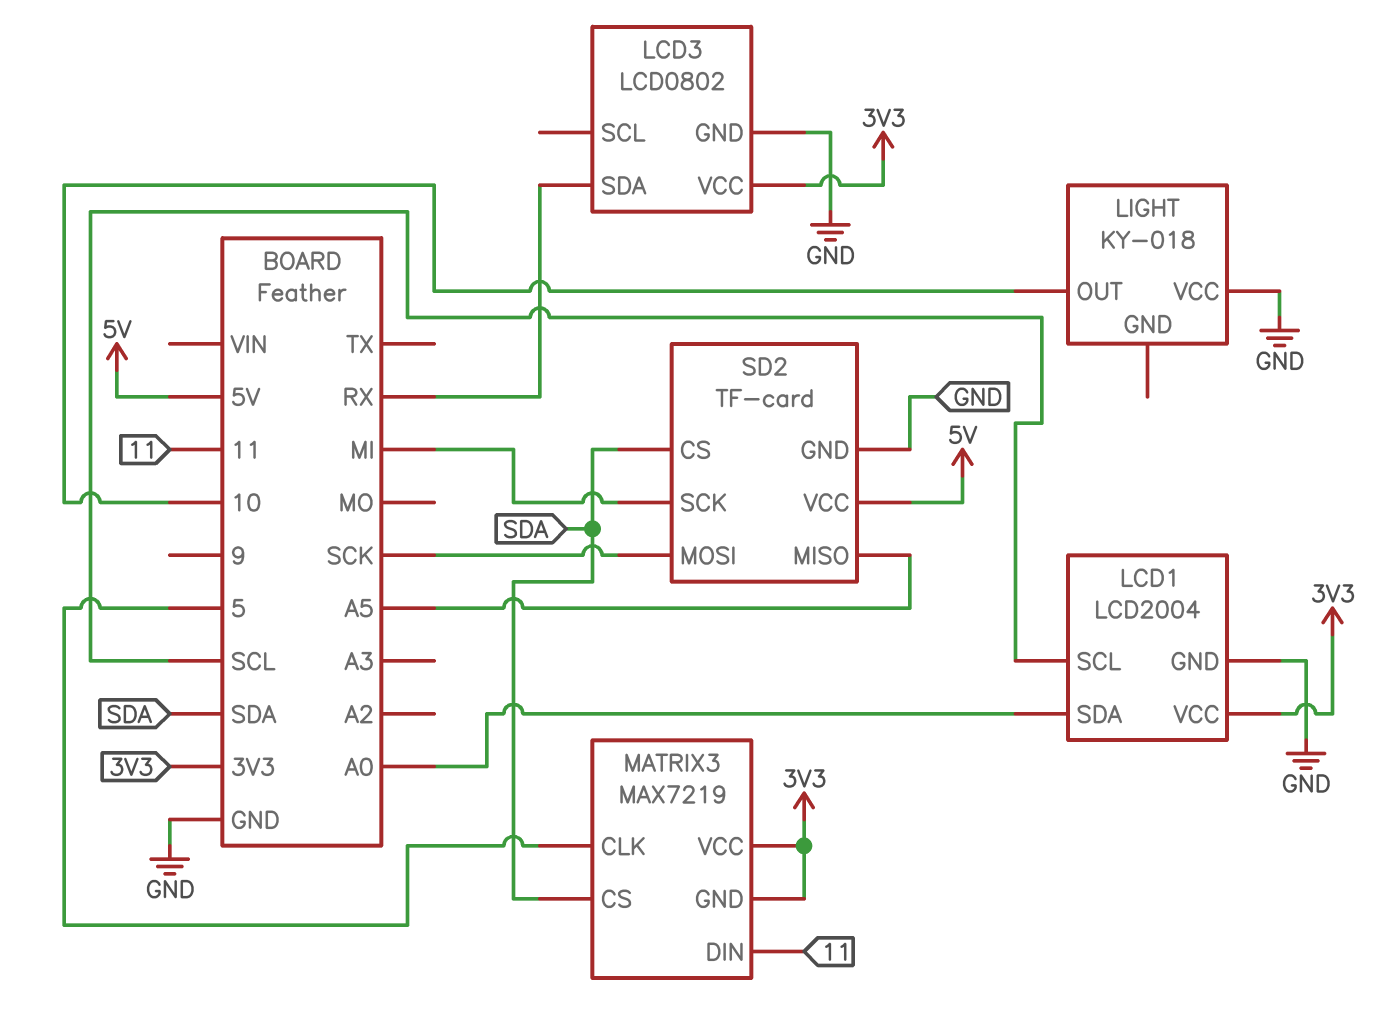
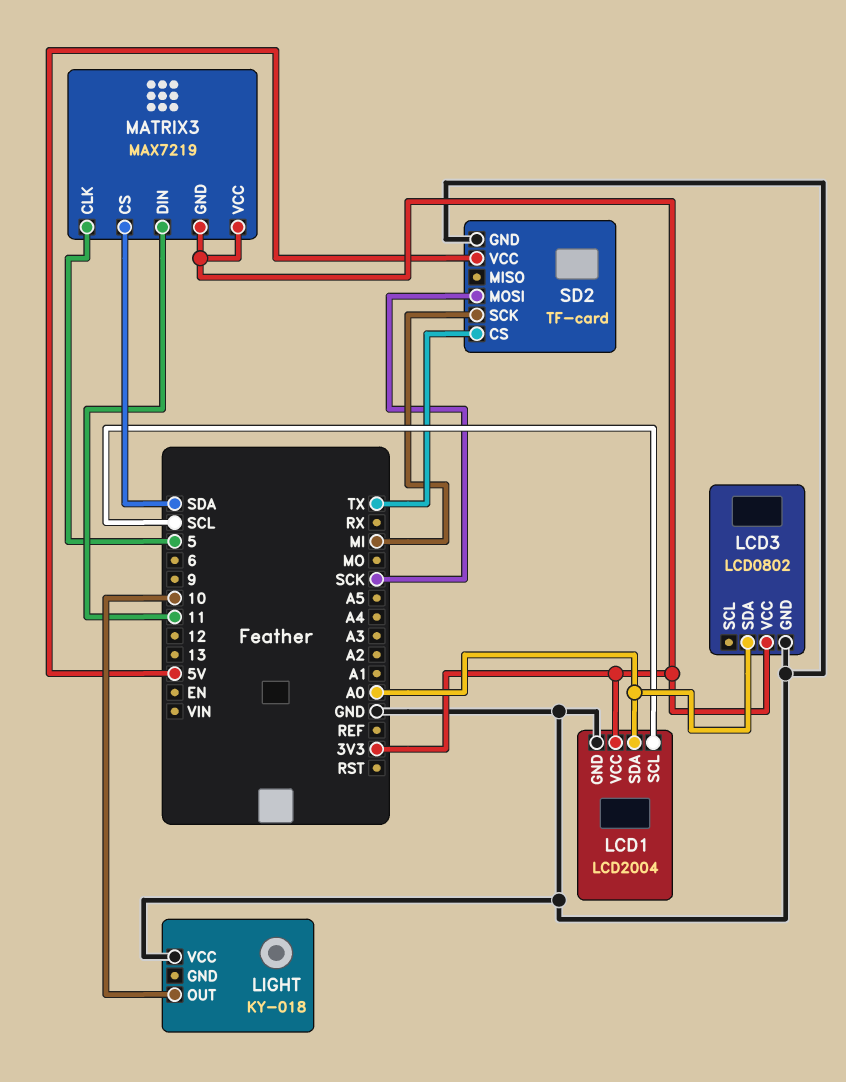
LCD3 pin SDA: RX -> A0
SD2 pin CS: SDA -> TX
SD2 pin MISO: A5 -> none

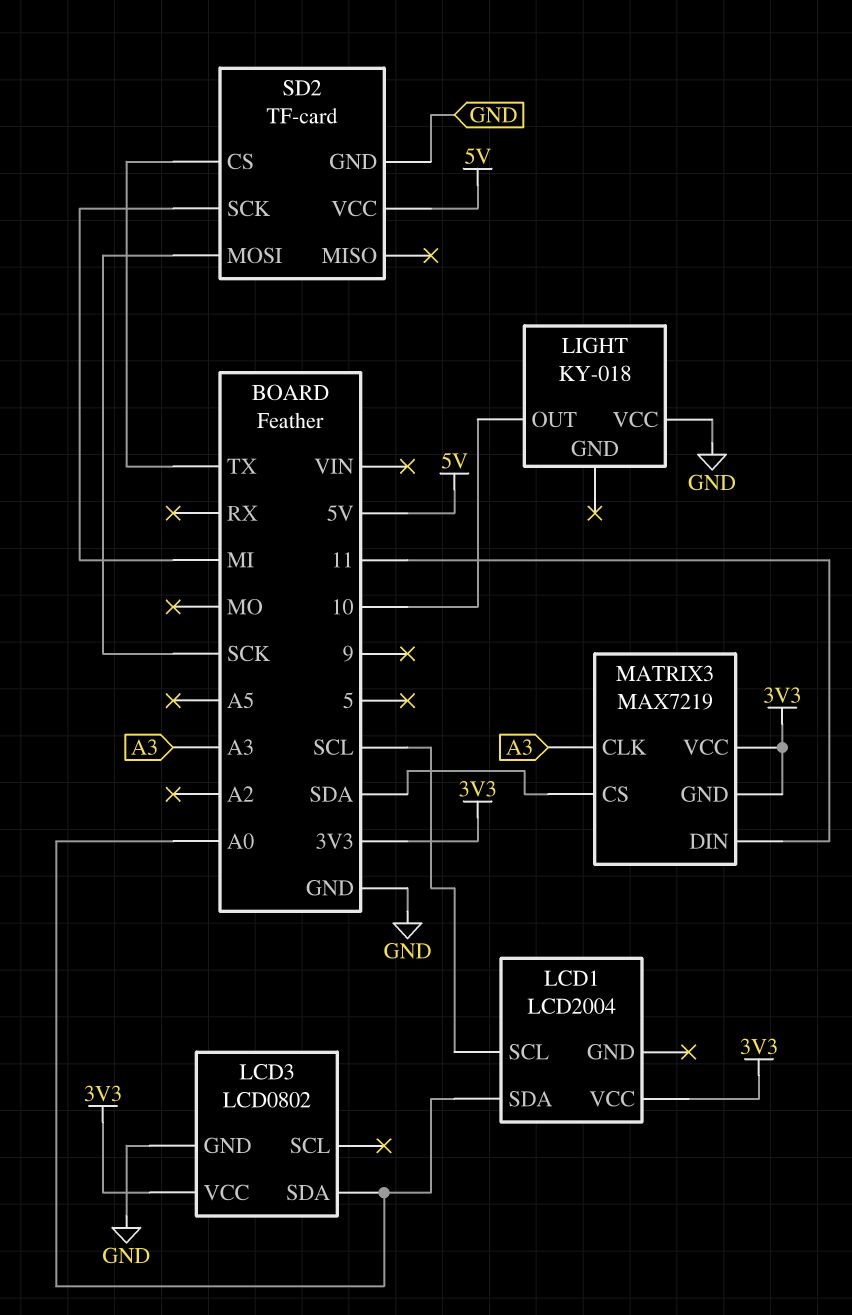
LCD1 pin GND: GND -> none
MATRIX3 pin CLK: 5 -> A3

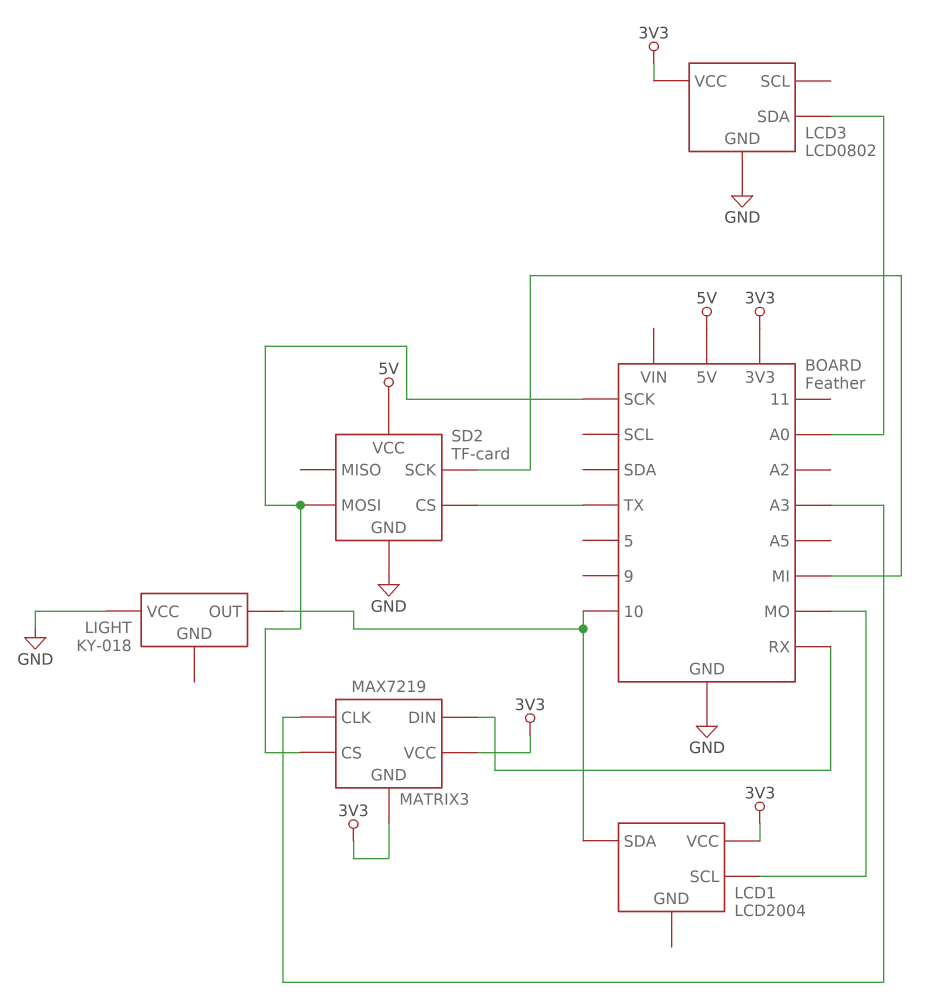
LCD1 pin SCL: SCL -> MO
LCD1 pin SDA: A0 -> 10
MATRIX3 pin CS: SDA -> SCK
MATRIX3 pin DIN: 11 -> RX

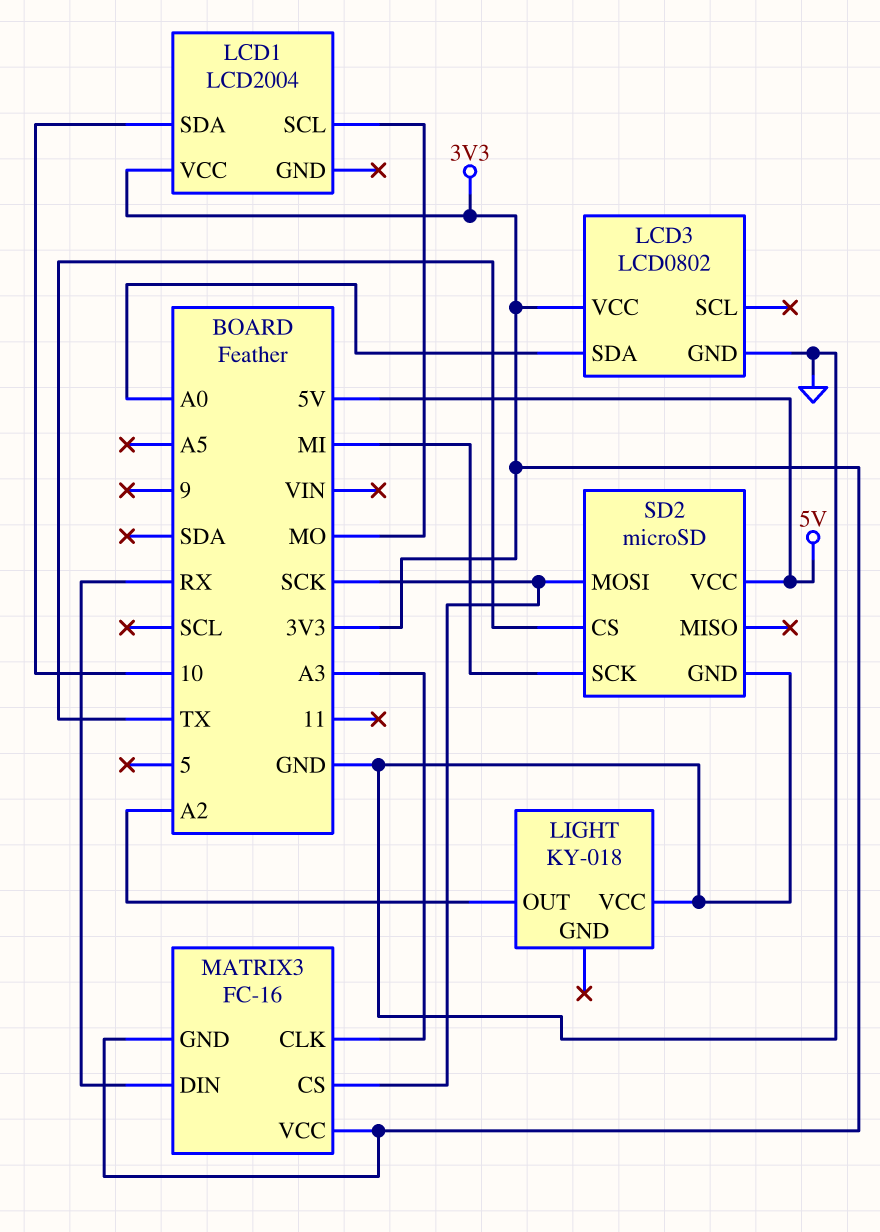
LIGHT pin OUT: 10 -> A2
MATRIX3: MAX7219 -> FC-16
SD2: TF-card -> microSD

